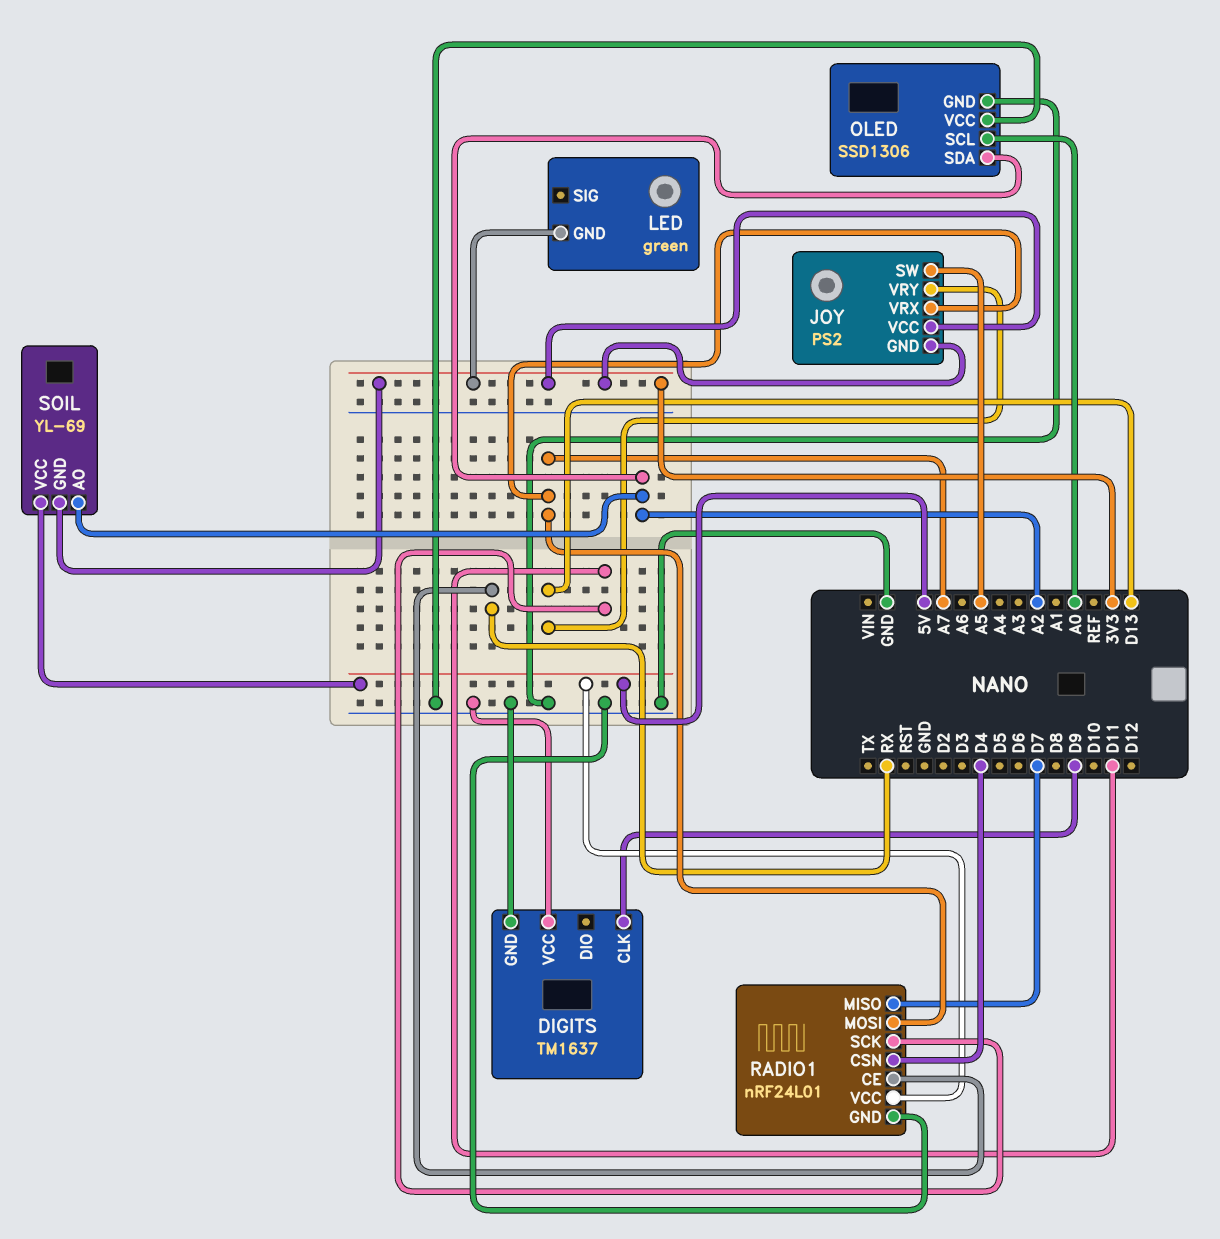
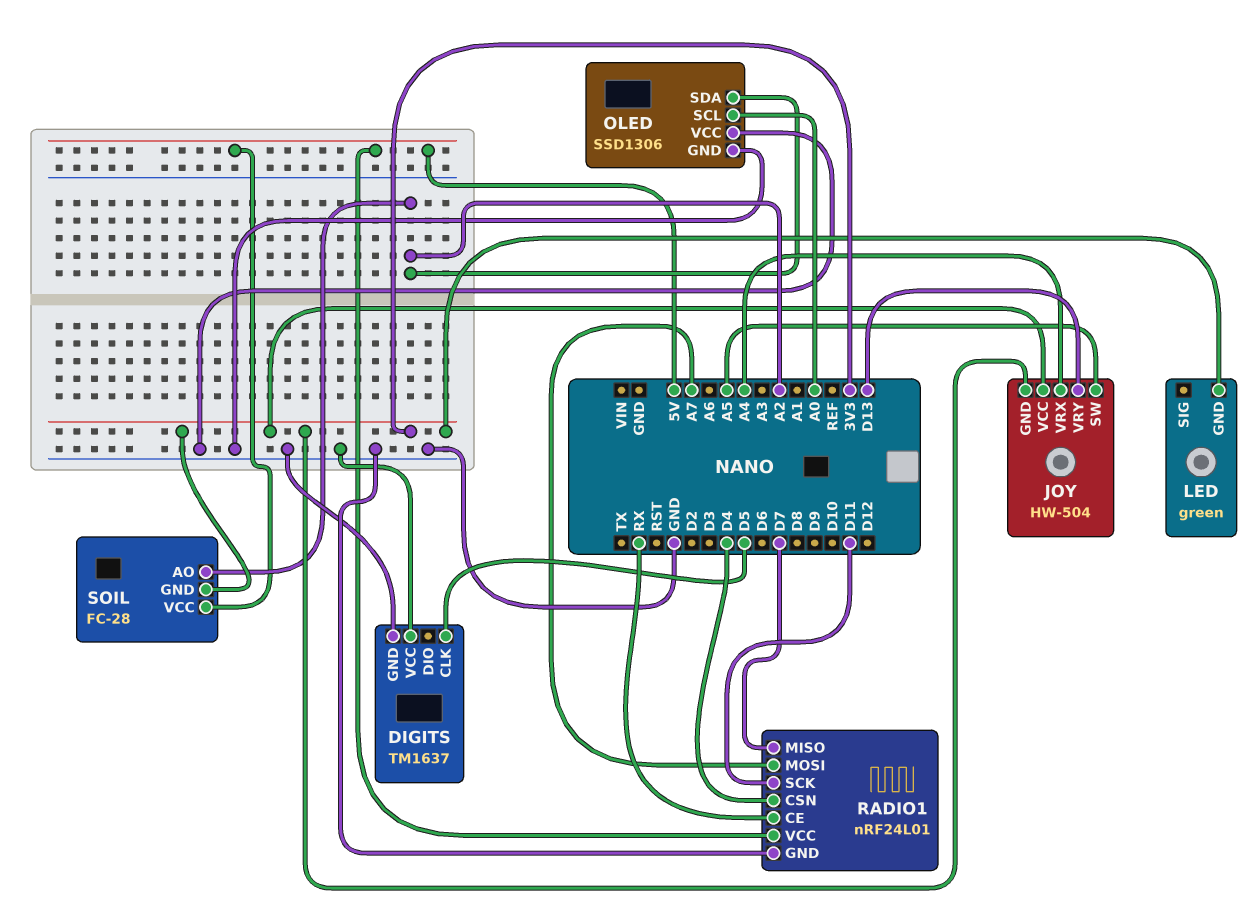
DIGITS pin CLK: D9 -> D5
JOY: PS2 -> HW-504
JOY pin VRX: A7 -> A4
SOIL: YL-69 -> FC-28

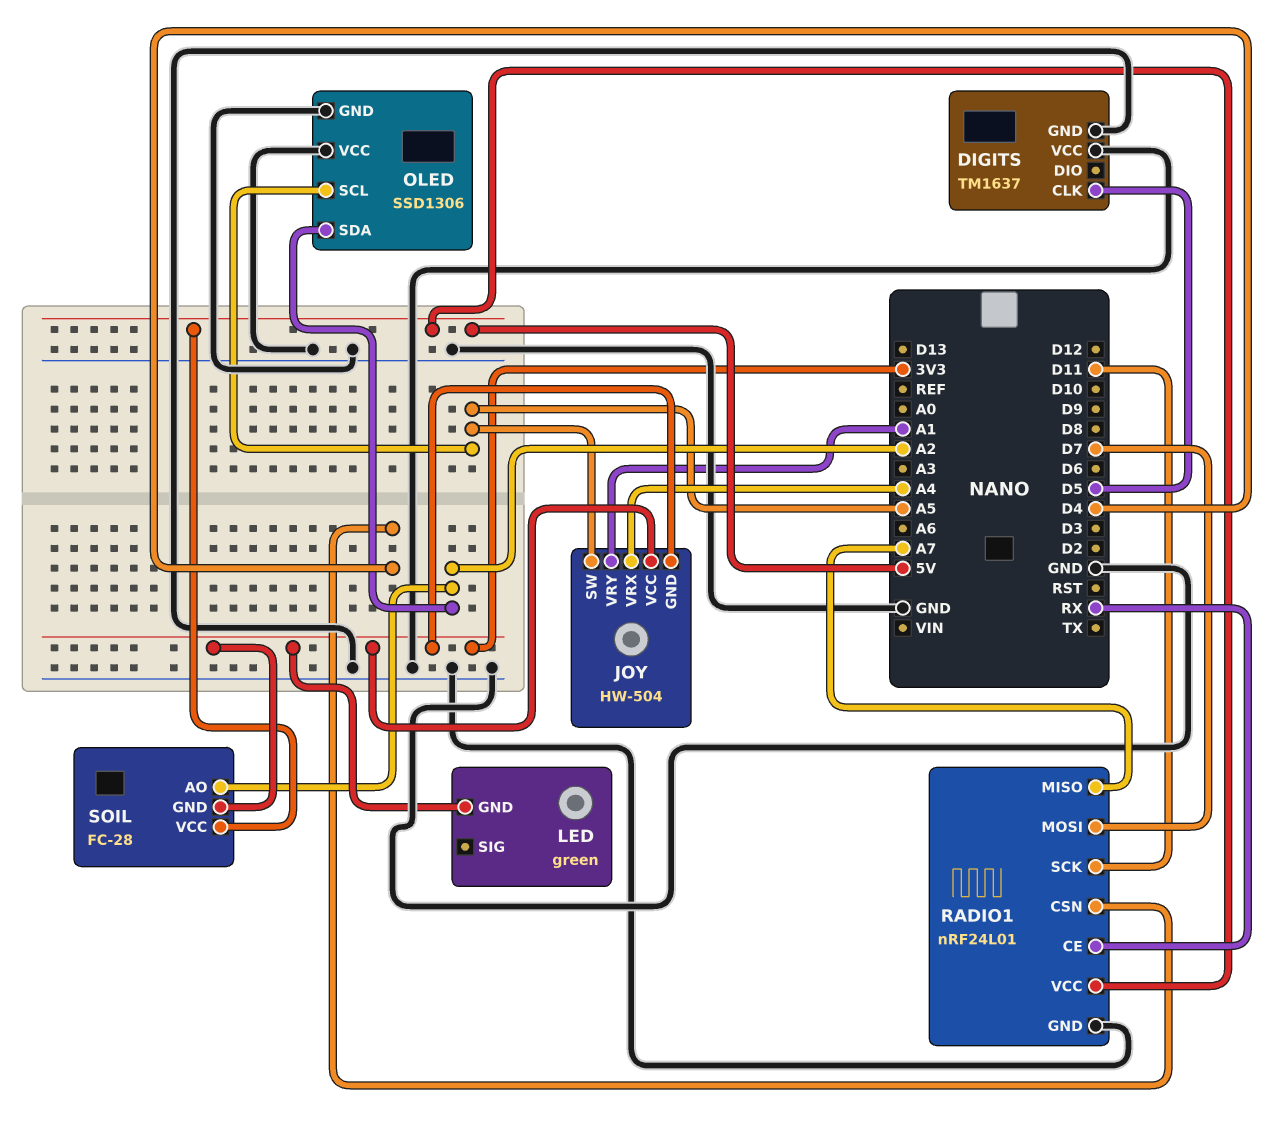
JOY pin VRY: D13 -> A1
OLED pin SCL: A0 -> A5
RADIO1 pin MISO: D7 -> A7
RADIO1 pin MOSI: A7 -> D7

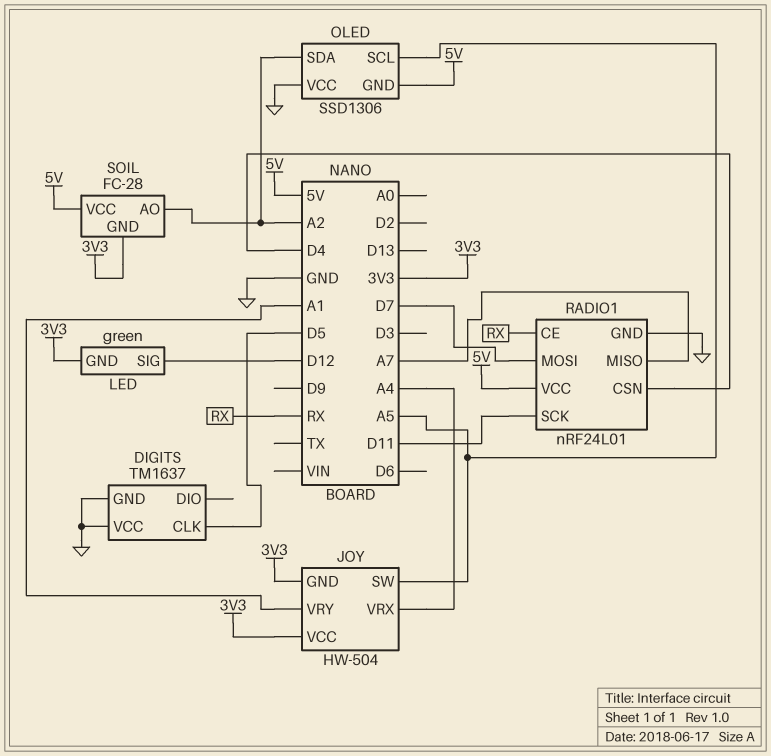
LED pin SIG: none -> D12
OLED pin GND: GND -> 5V

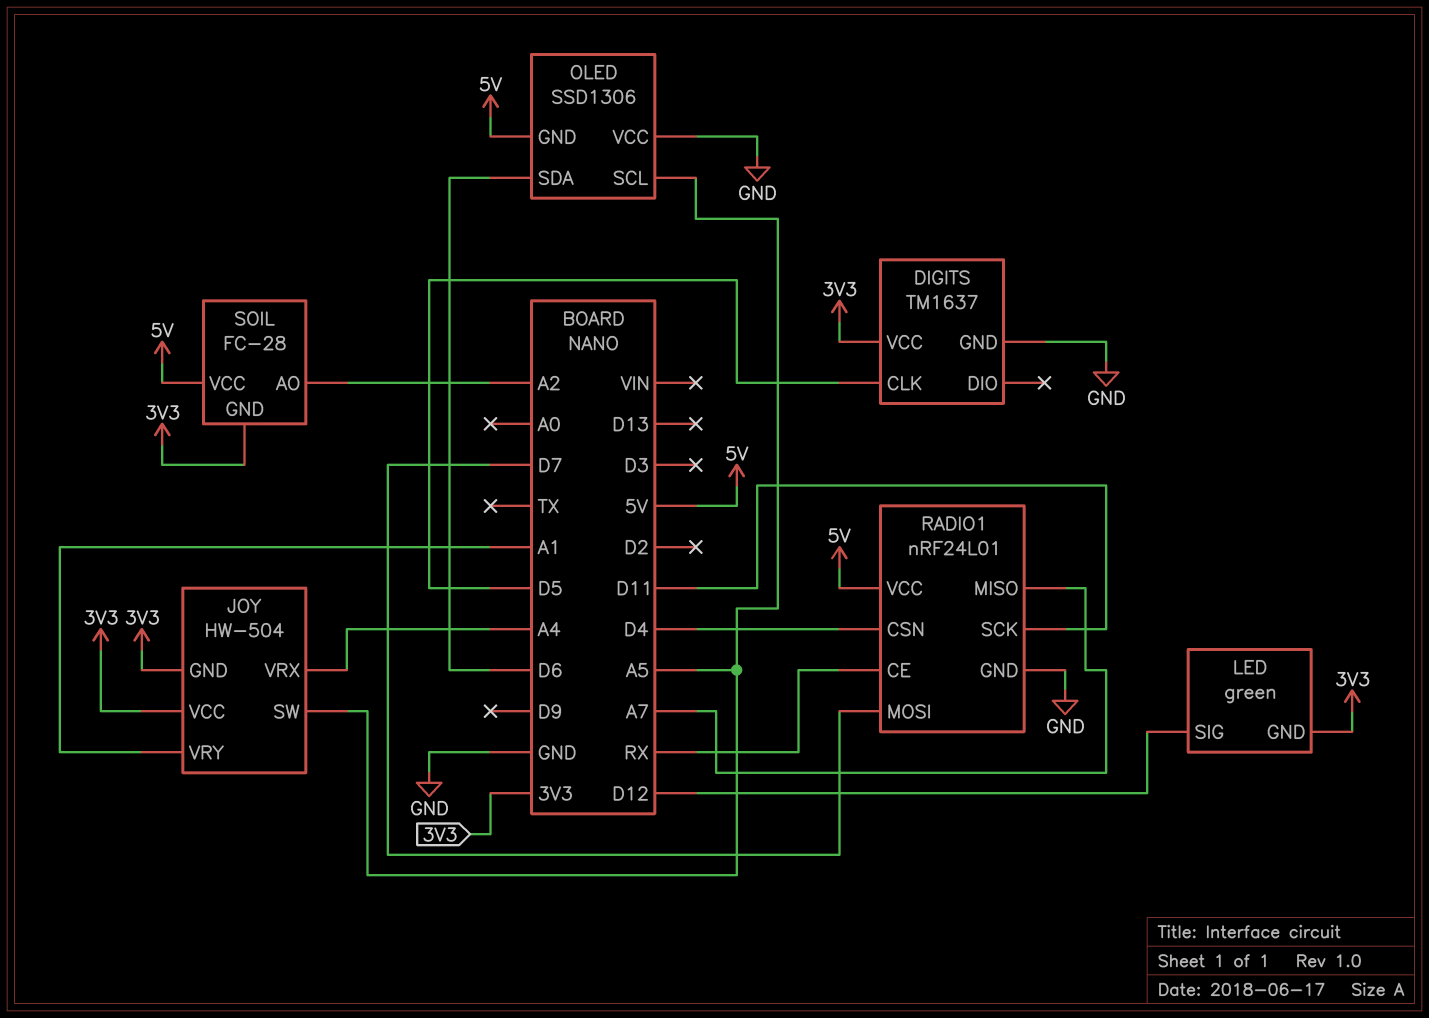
DIGITS pin VCC: GND -> 3V3
OLED pin SDA: A2 -> D6

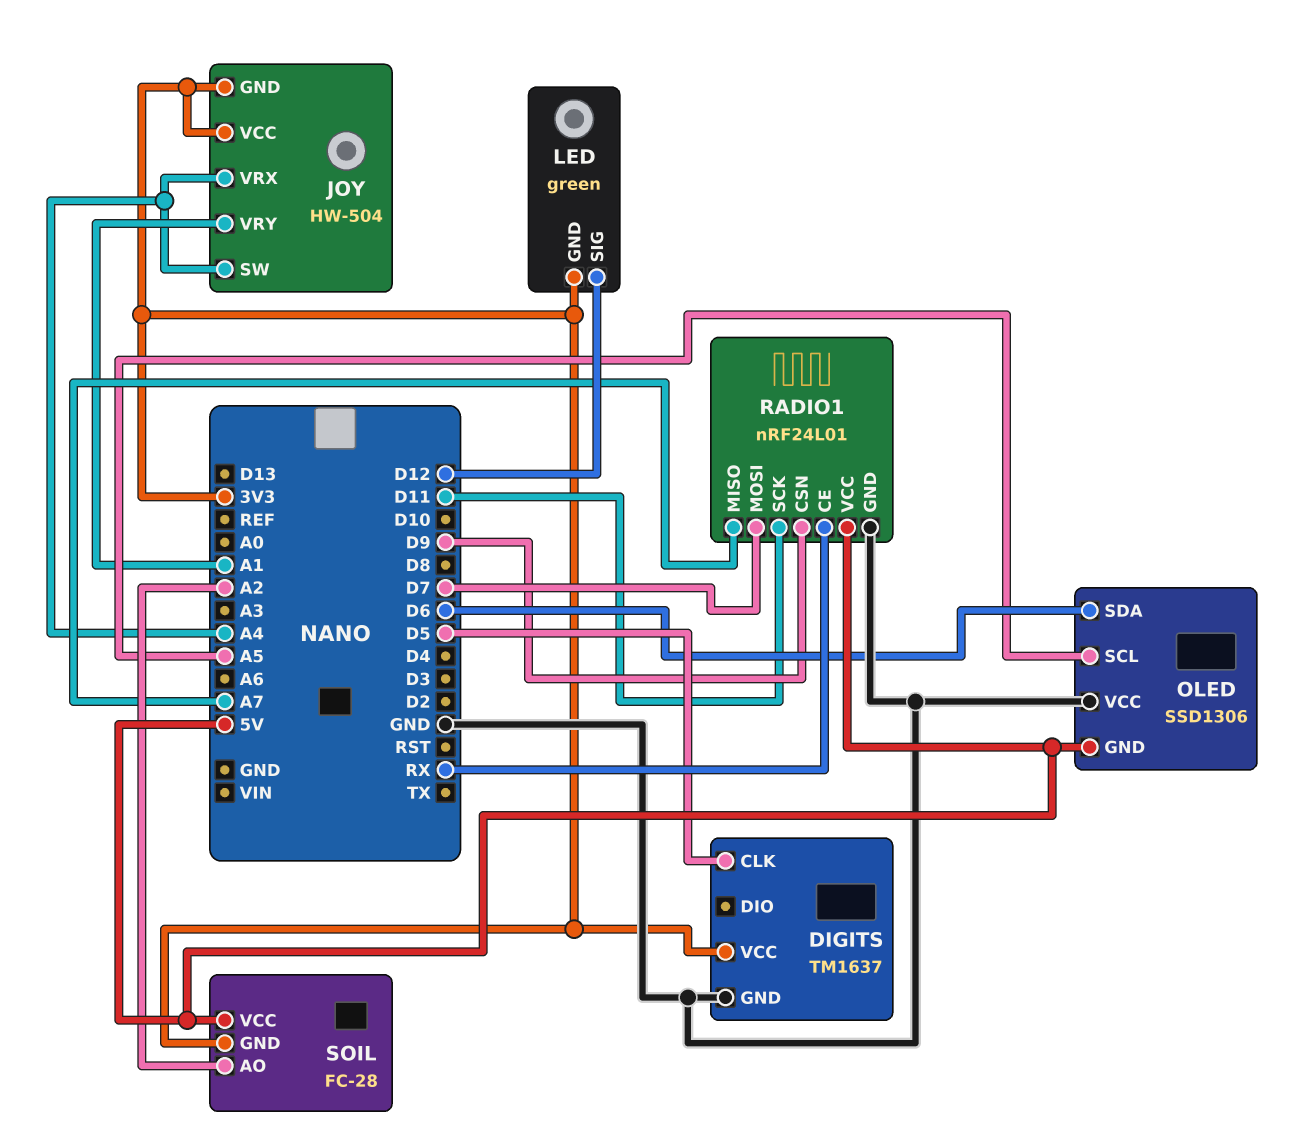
JOY pin SW: A5 -> A4
RADIO1 pin CSN: D4 -> D9

